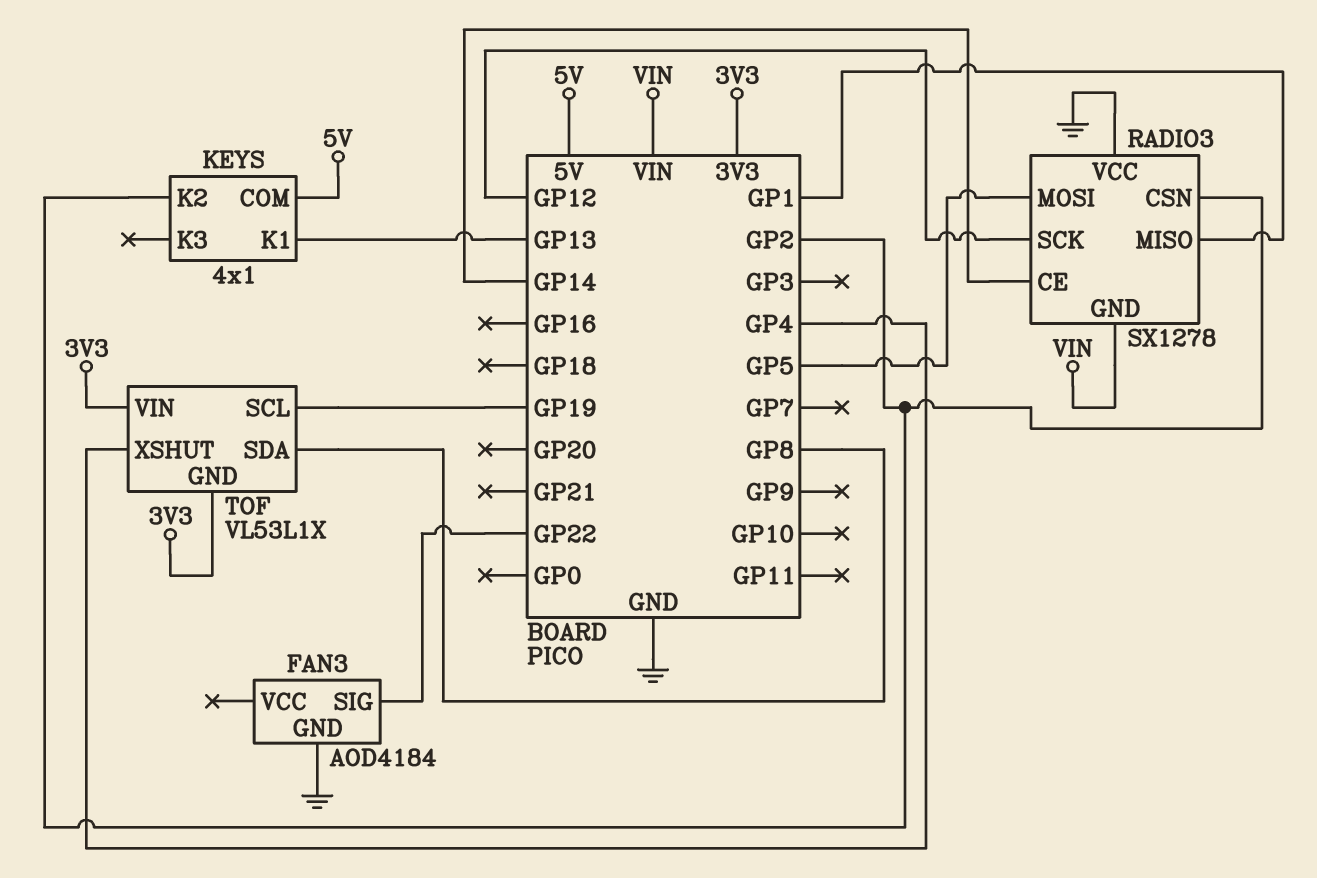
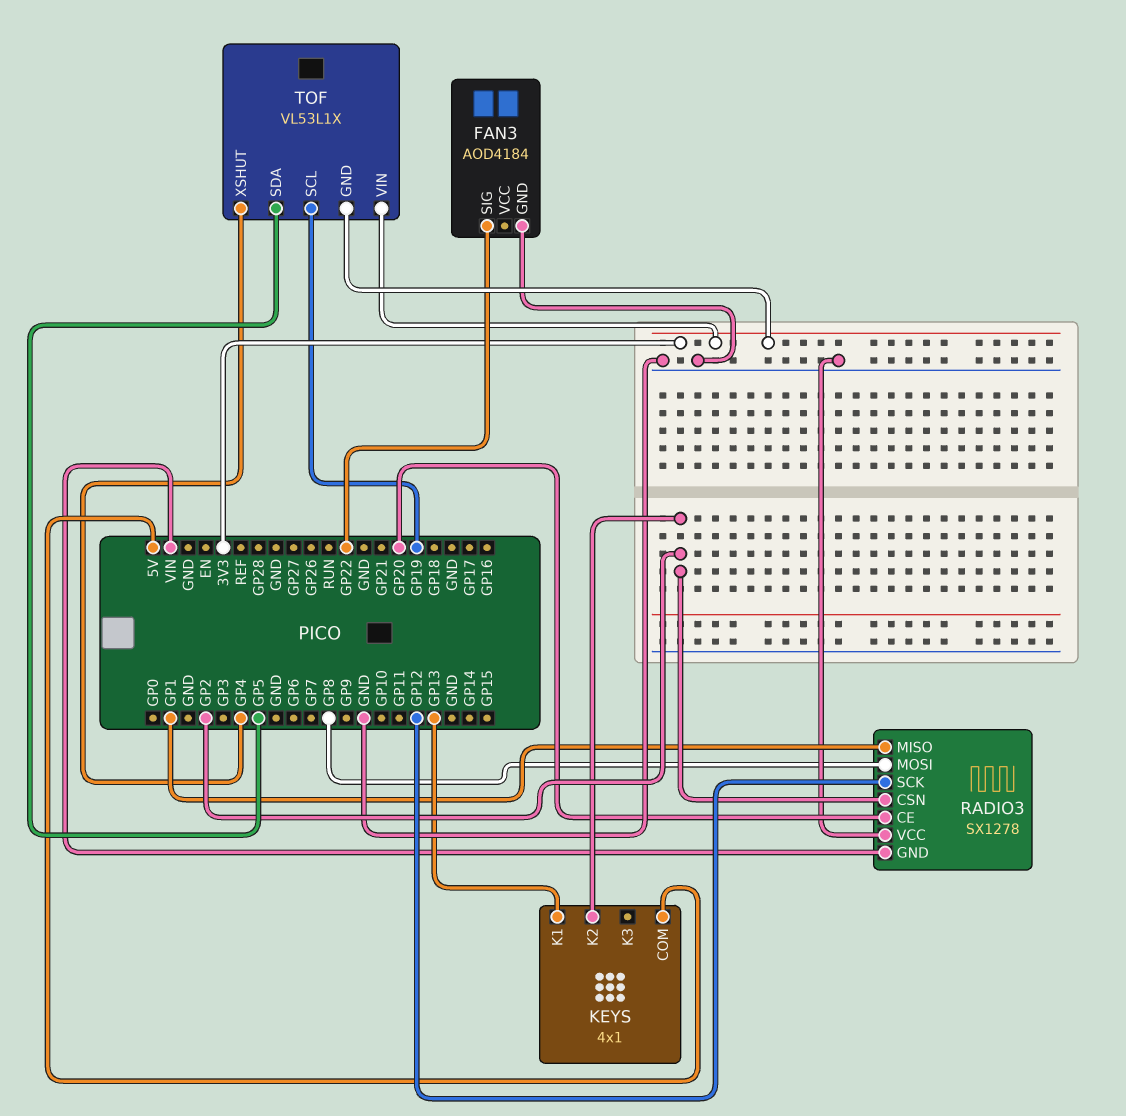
RADIO3 pin CE: GP14 -> GP20
RADIO3 pin MOSI: GP5 -> GP8
TOF pin SDA: GP8 -> GP5

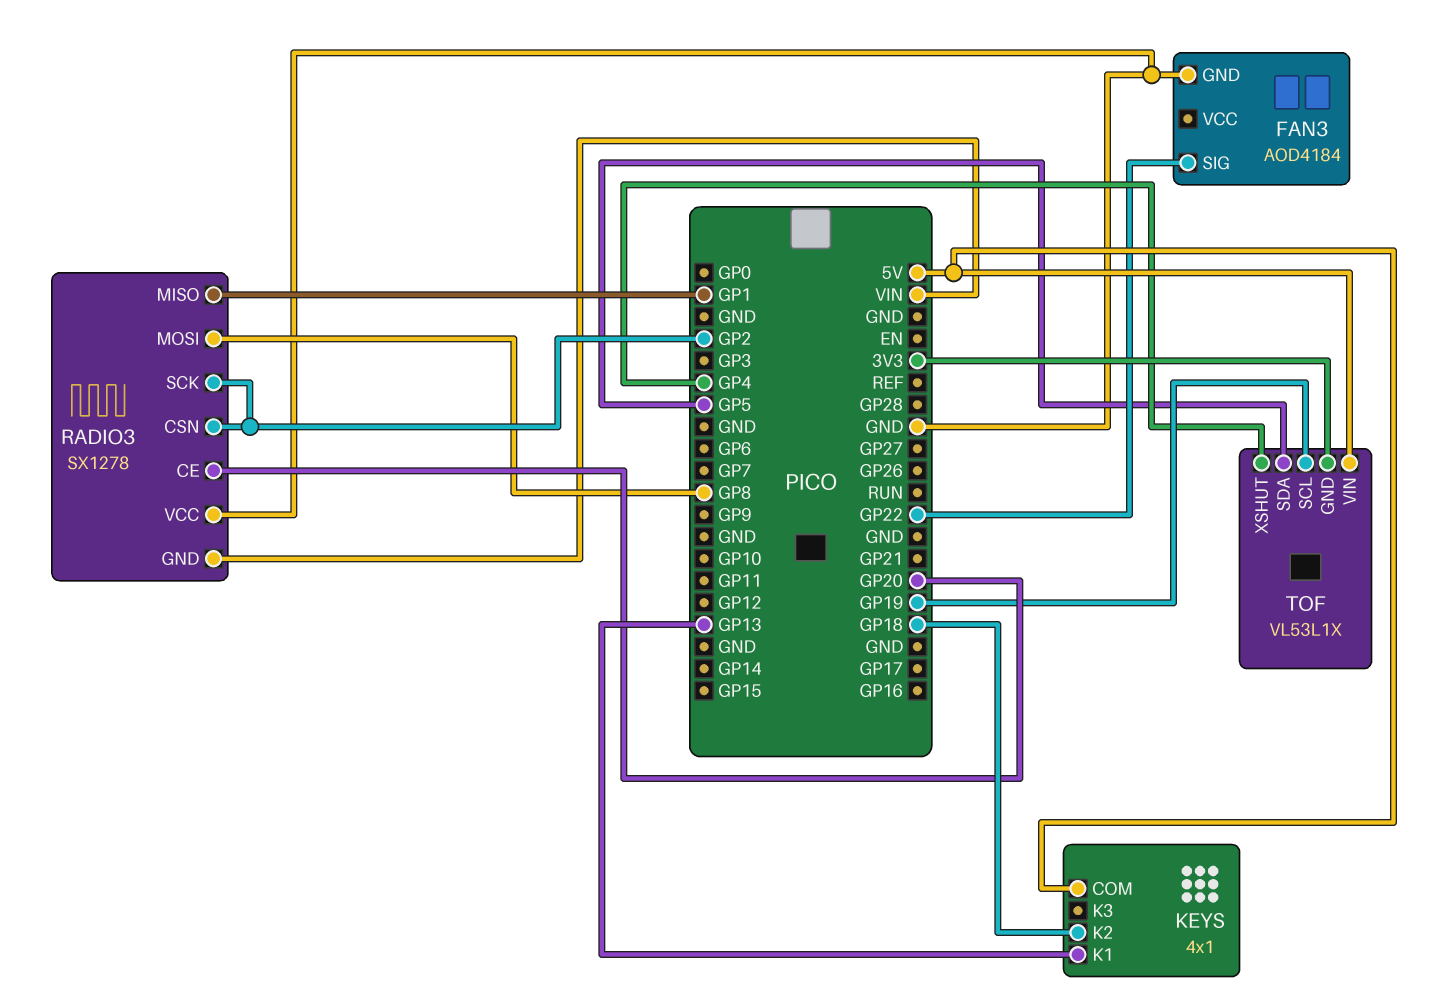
KEYS pin K2: GP2 -> GP18
RADIO3 pin SCK: GP12 -> GP2
TOF pin VIN: 3V3 -> 5V

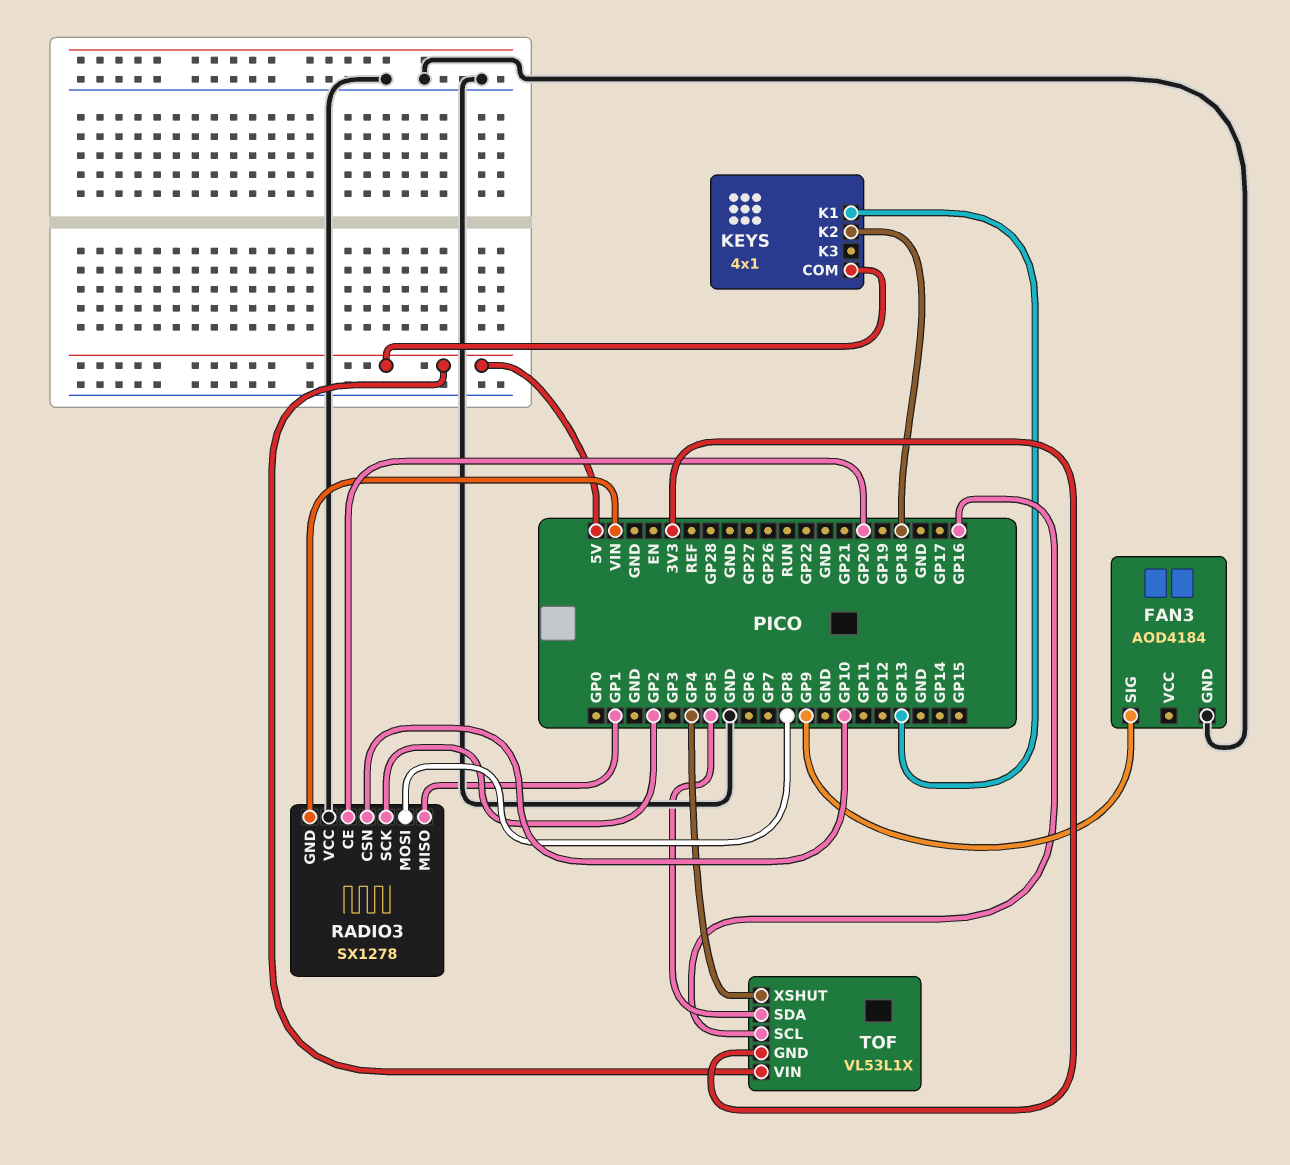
FAN3 pin SIG: GP22 -> GP9
RADIO3 pin CSN: GP2 -> GP10
TOF pin SCL: GP19 -> GP16

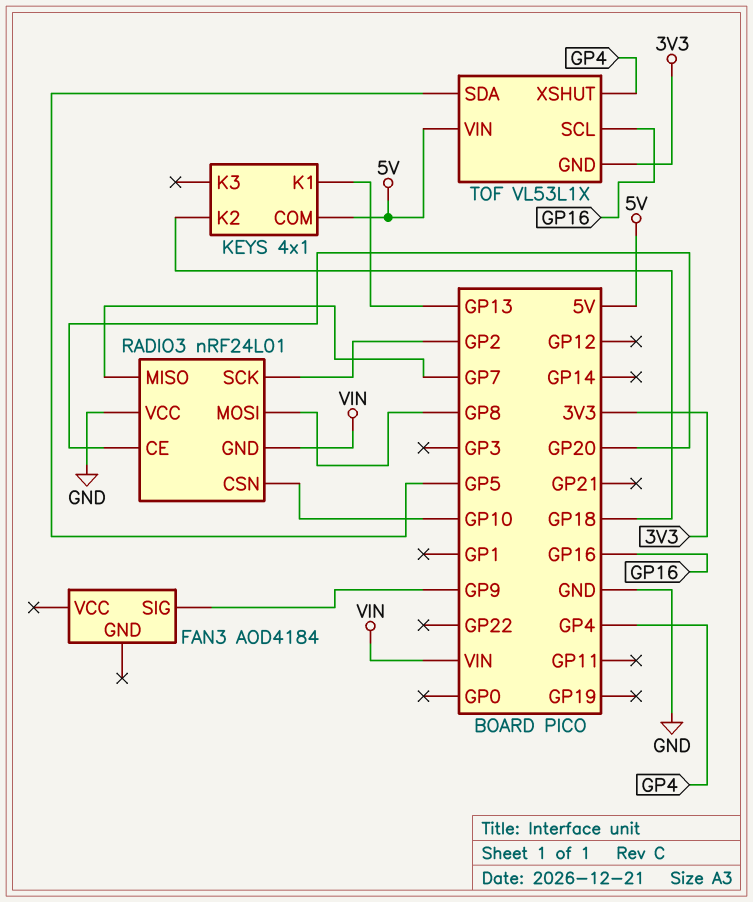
FAN3 pin GND: GND -> none
RADIO3: SX1278 -> nRF24L01
RADIO3 pin MISO: GP1 -> GP7

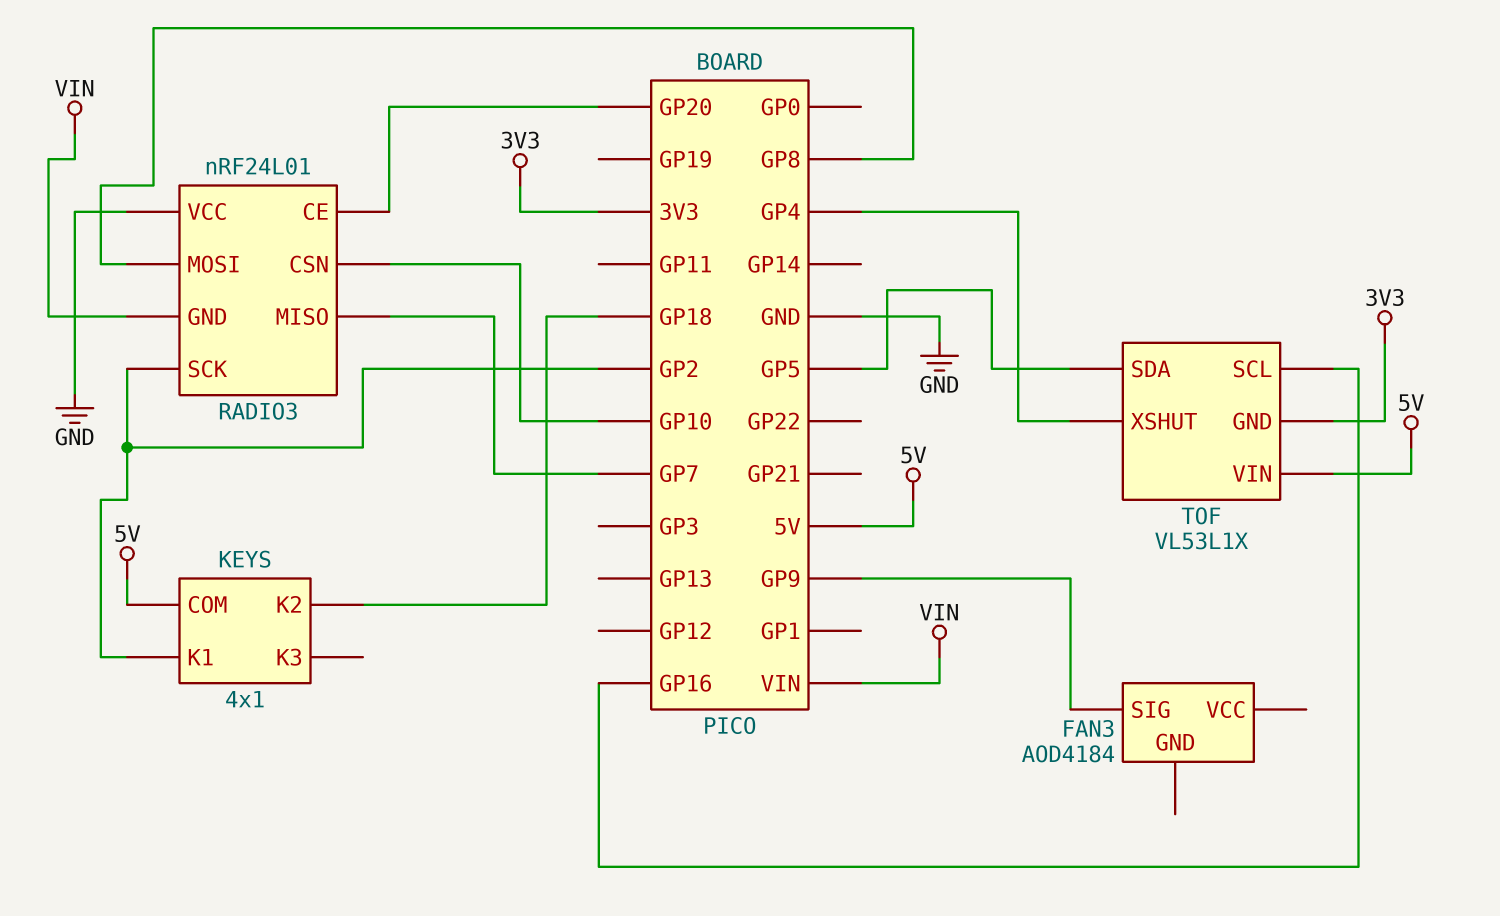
KEYS pin K1: GP13 -> GP2

